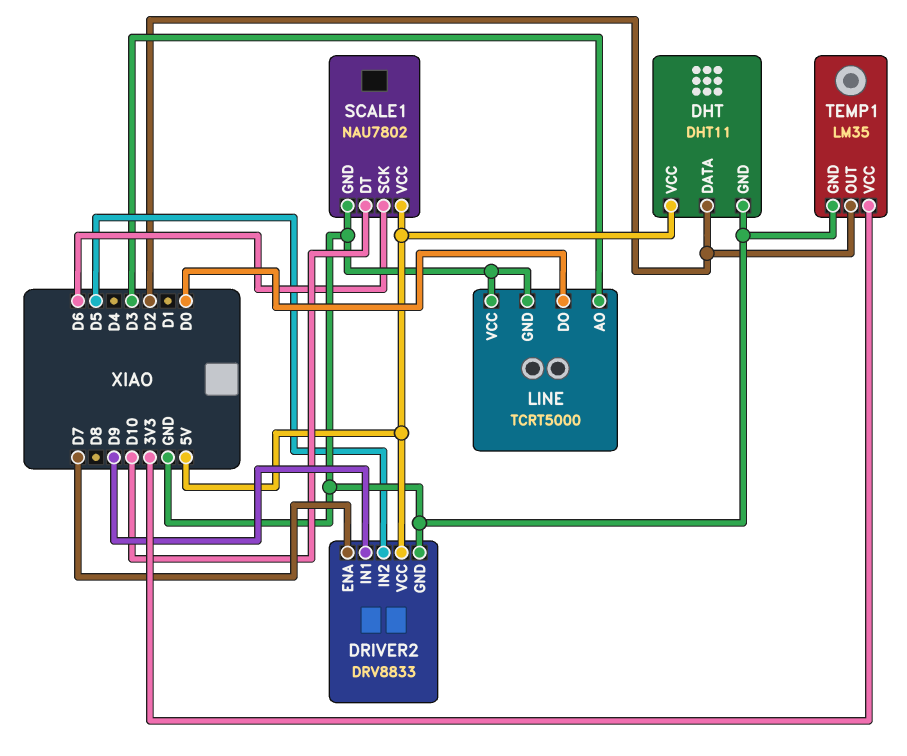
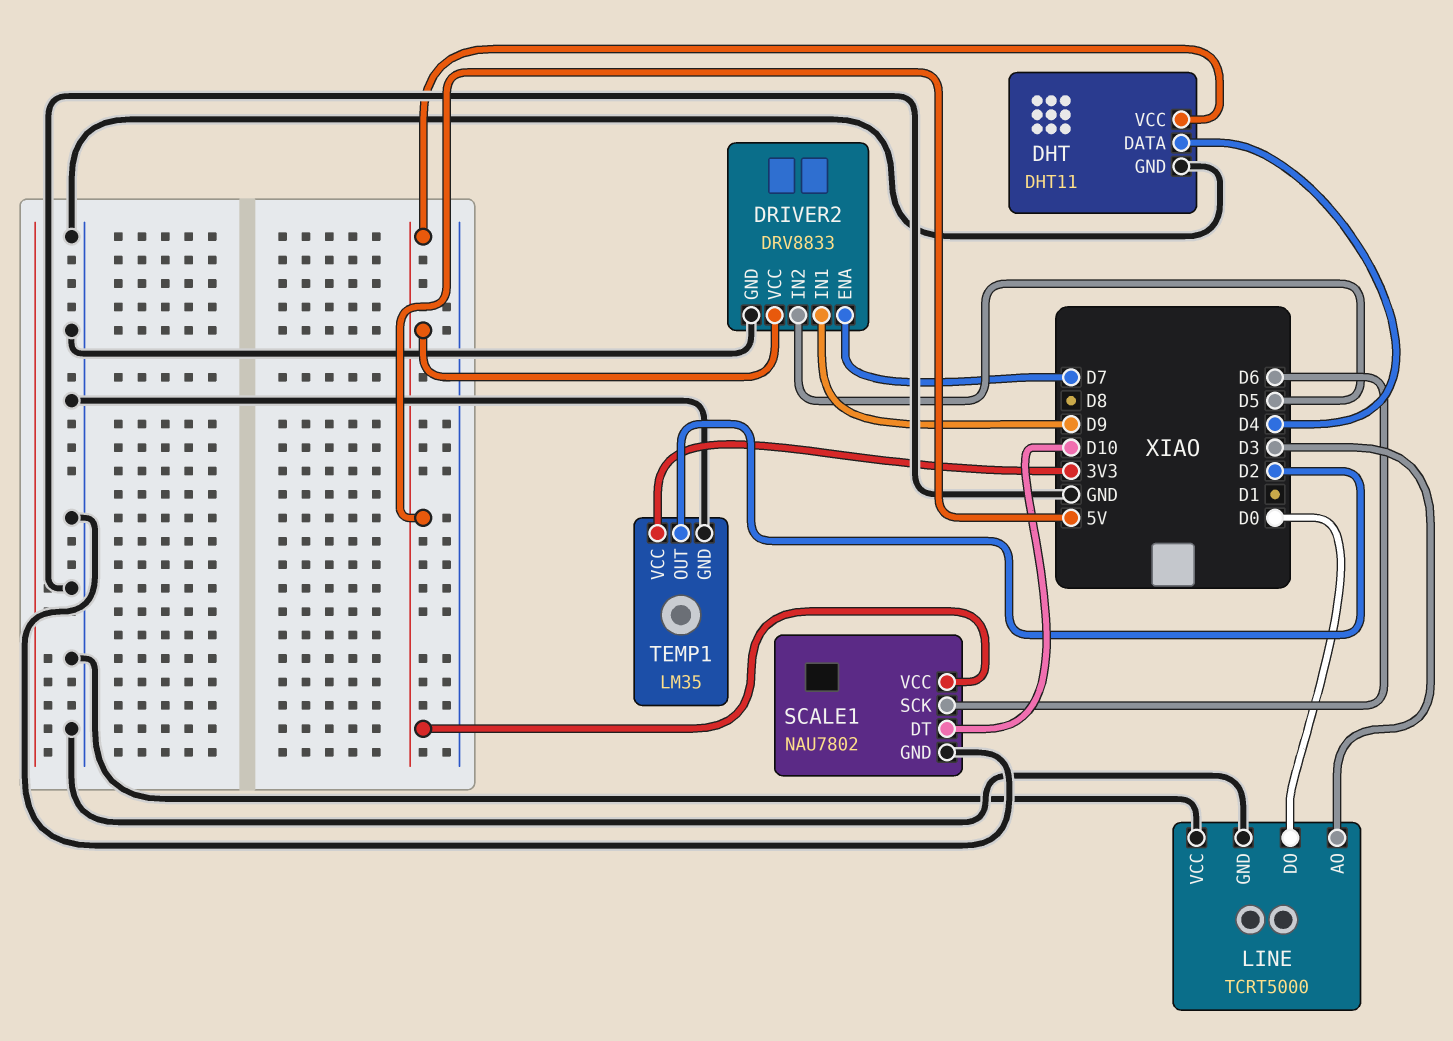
DHT pin DATA: D2 -> D4

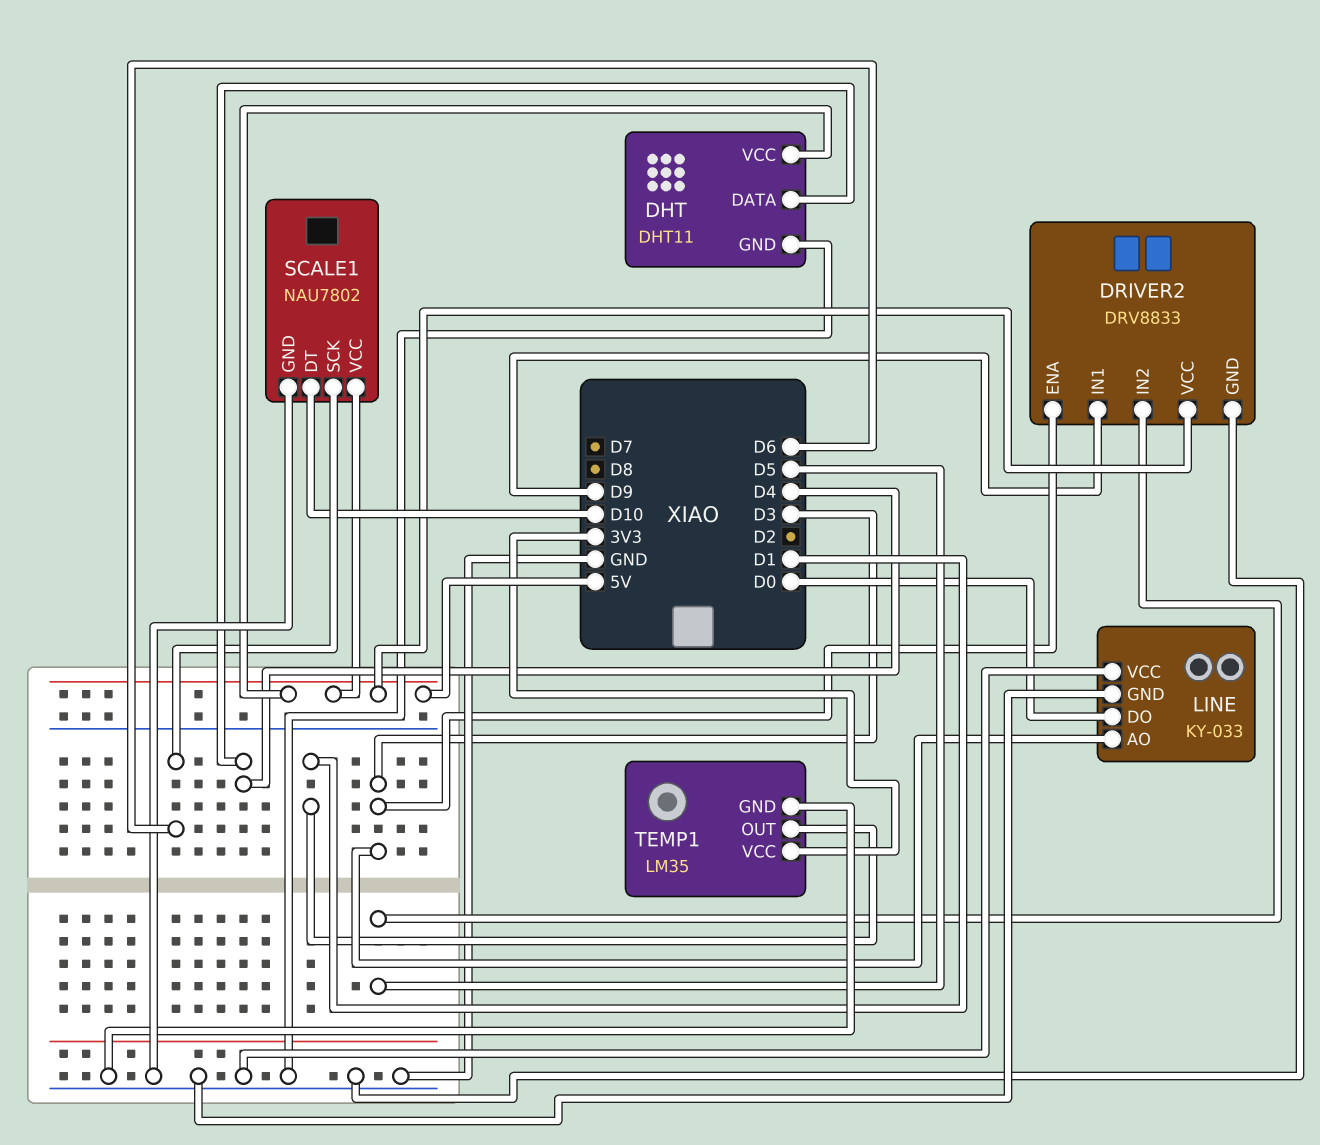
DRIVER2 pin ENA: D7 -> D3
LINE: TCRT5000 -> KY-033
TEMP1 pin OUT: D2 -> D1

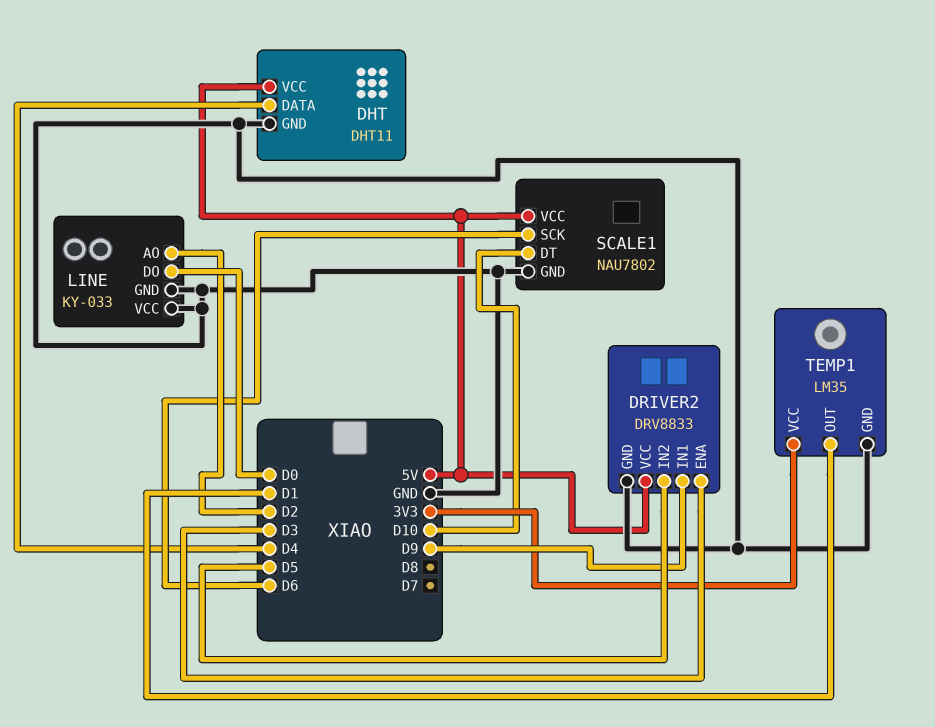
LINE pin AO: D3 -> D2

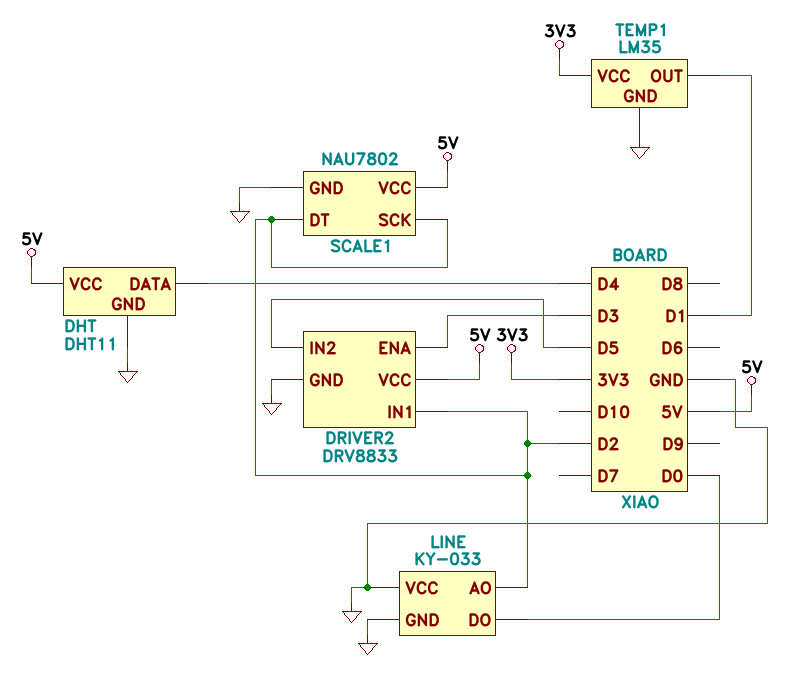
DRIVER2 pin IN1: D9 -> D2
SCALE1 pin DT: D10 -> D2
SCALE1 pin SCK: D6 -> D2

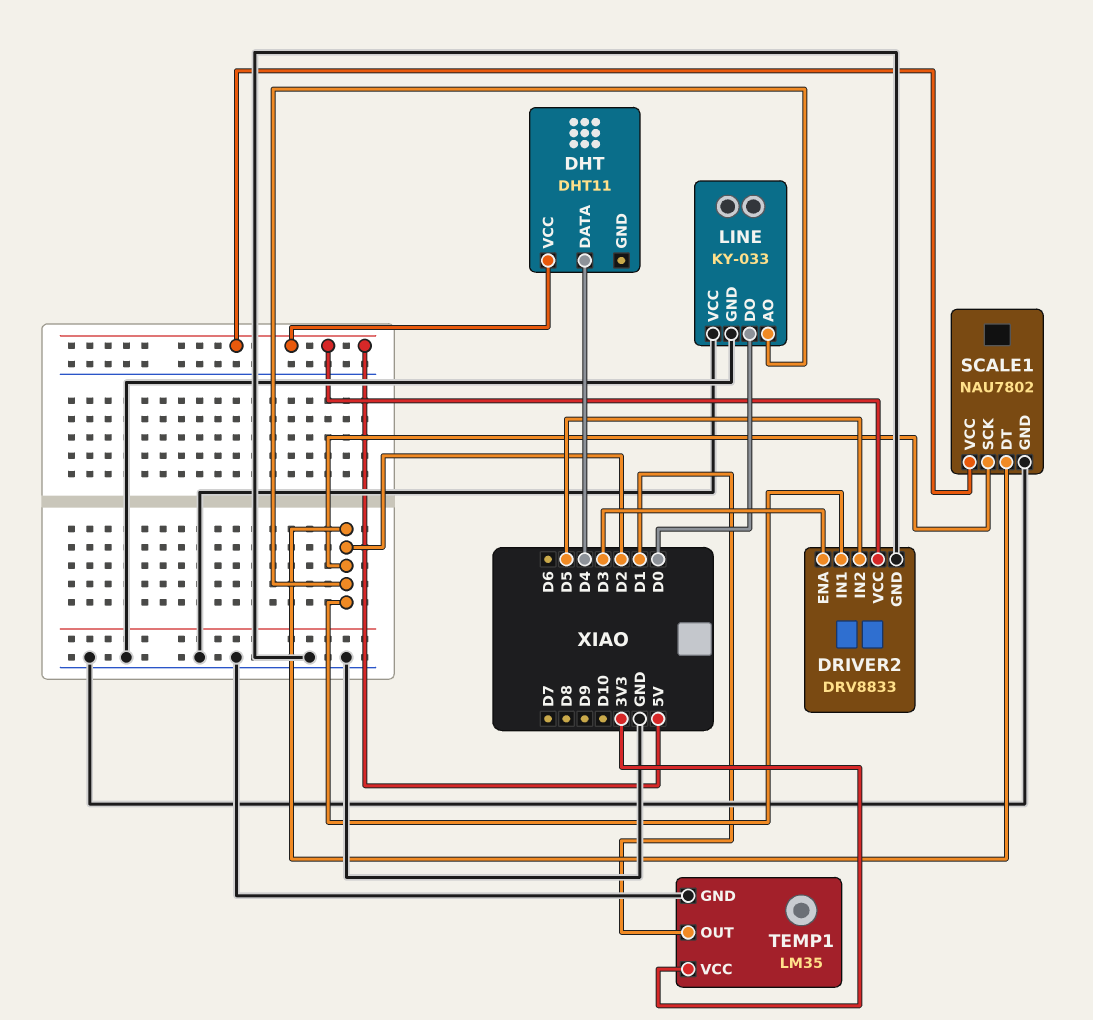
DHT pin GND: GND -> none

